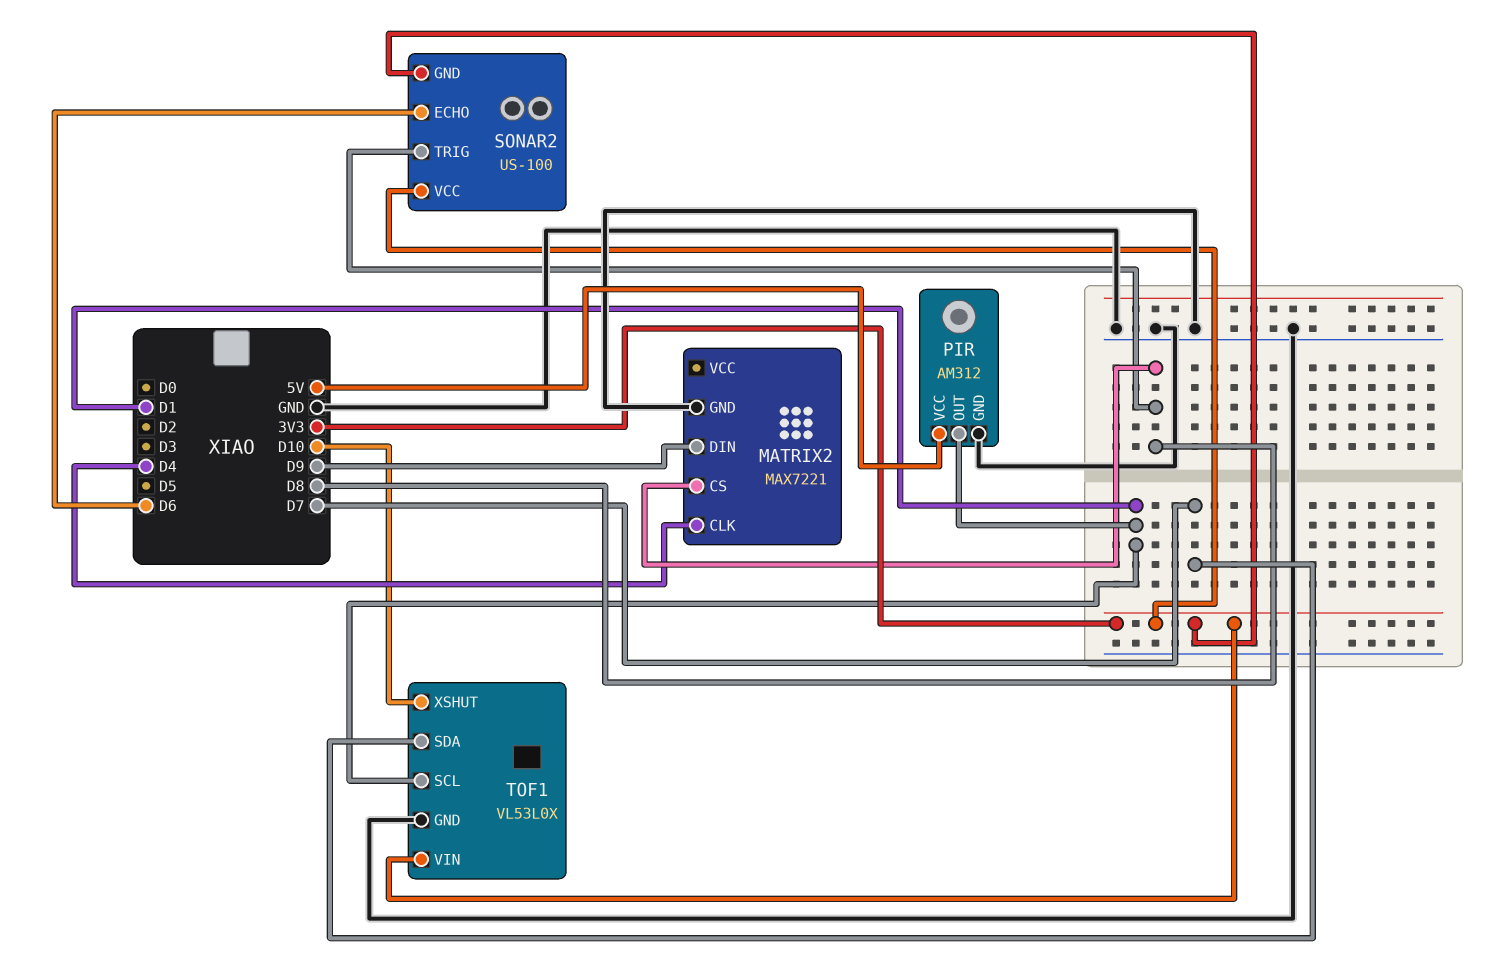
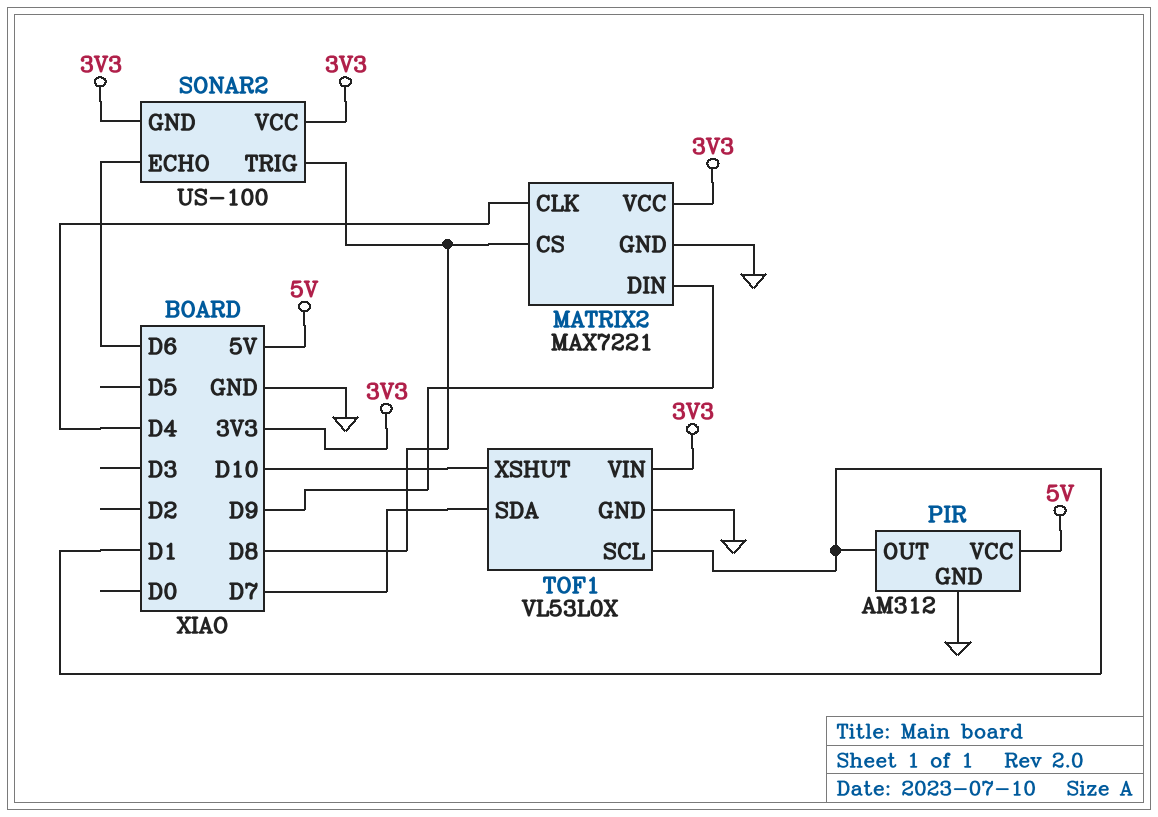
MATRIX2 pin VCC: none -> 3V3

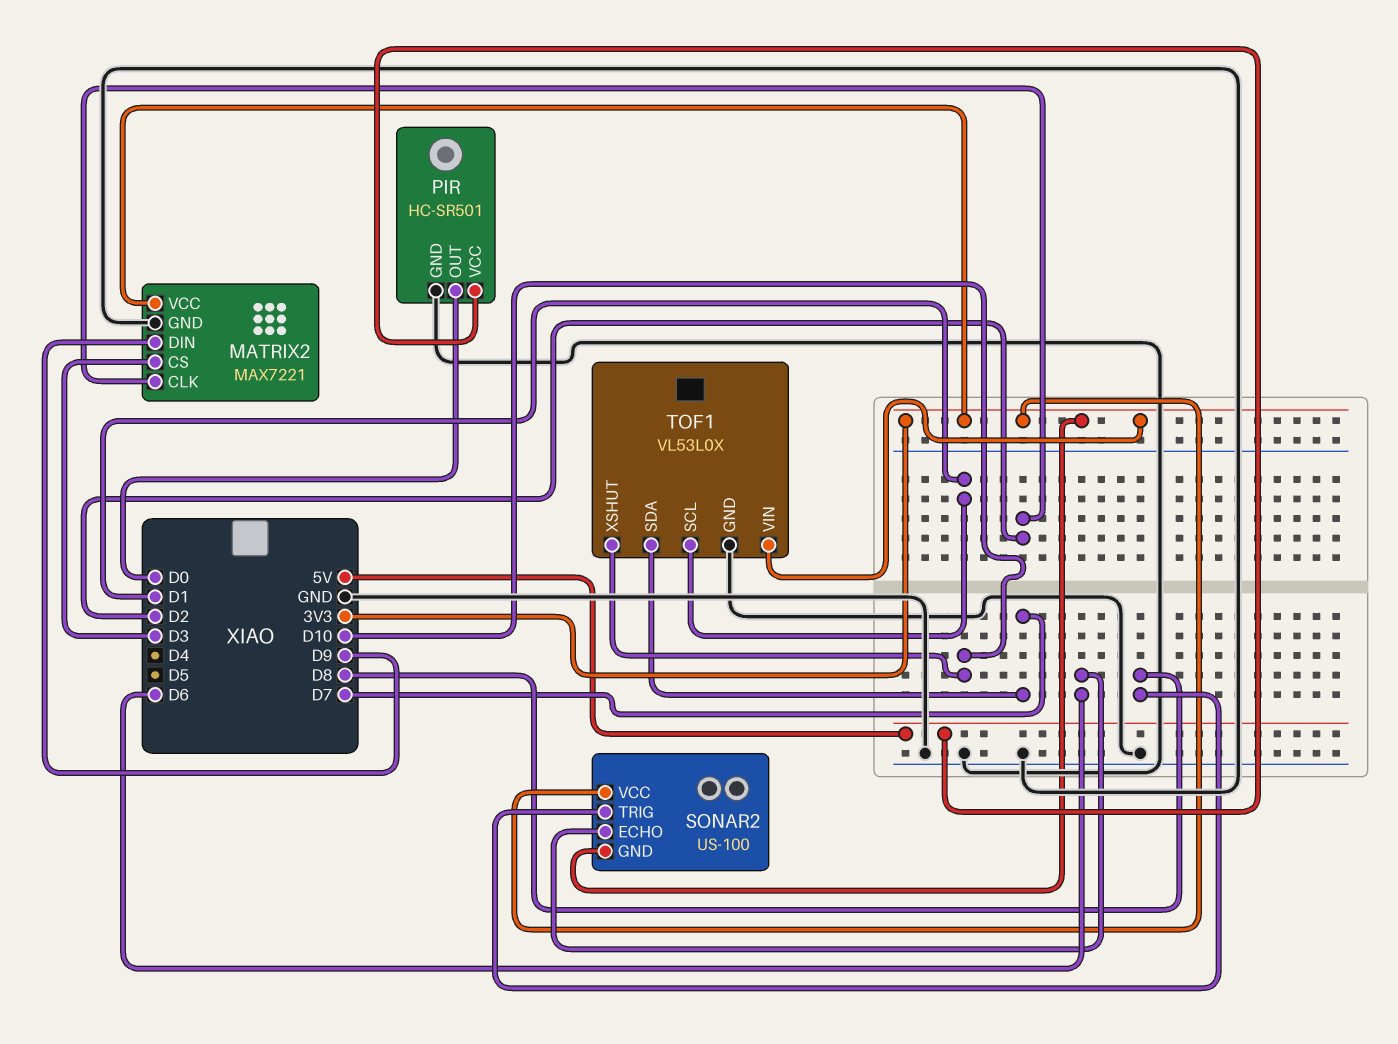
MATRIX2 pin CLK: D4 -> D2
MATRIX2 pin CS: D8 -> D3
PIR: AM312 -> HC-SR501
PIR pin OUT: D1 -> D0

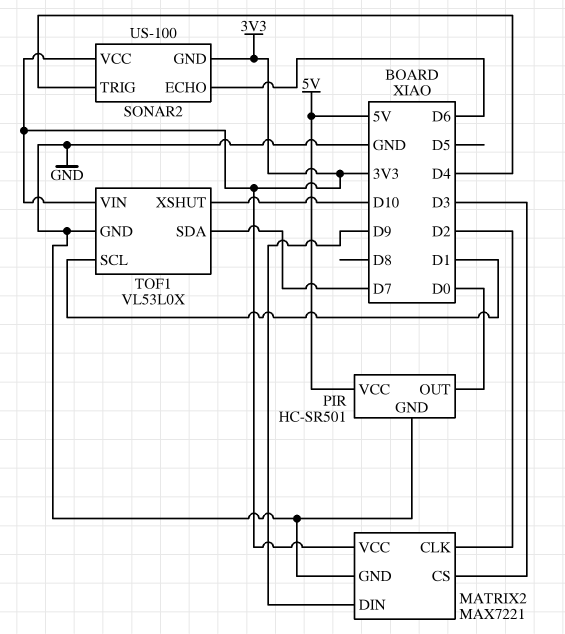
SONAR2 pin TRIG: D8 -> D4

